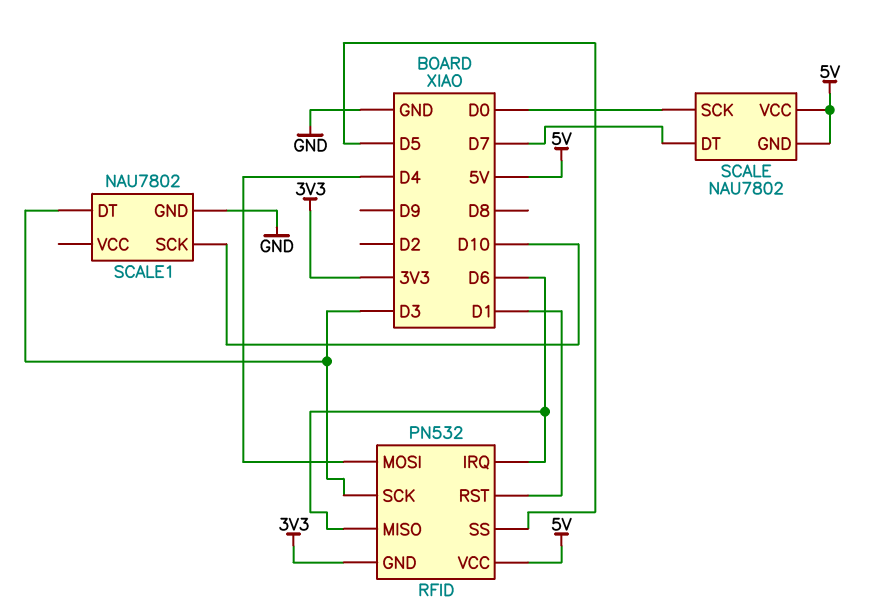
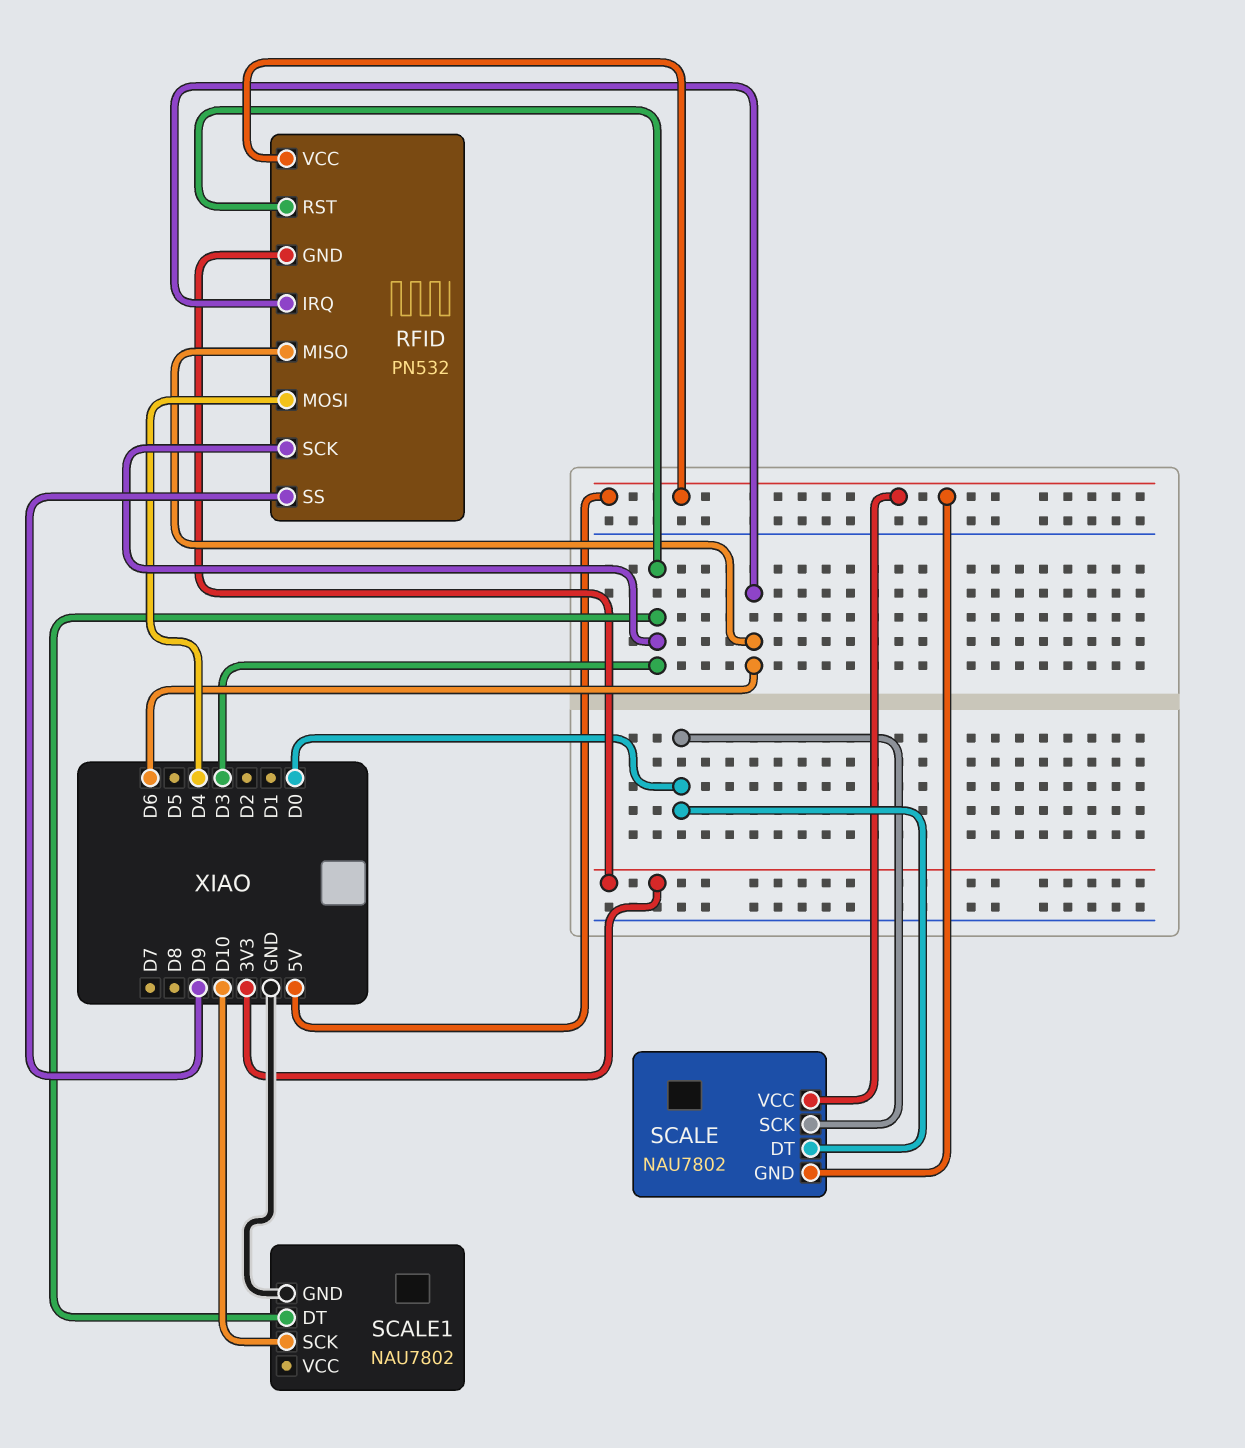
RFID pin RST: D1 -> D3
RFID pin SS: D5 -> D9
SCALE pin DT: D7 -> D0

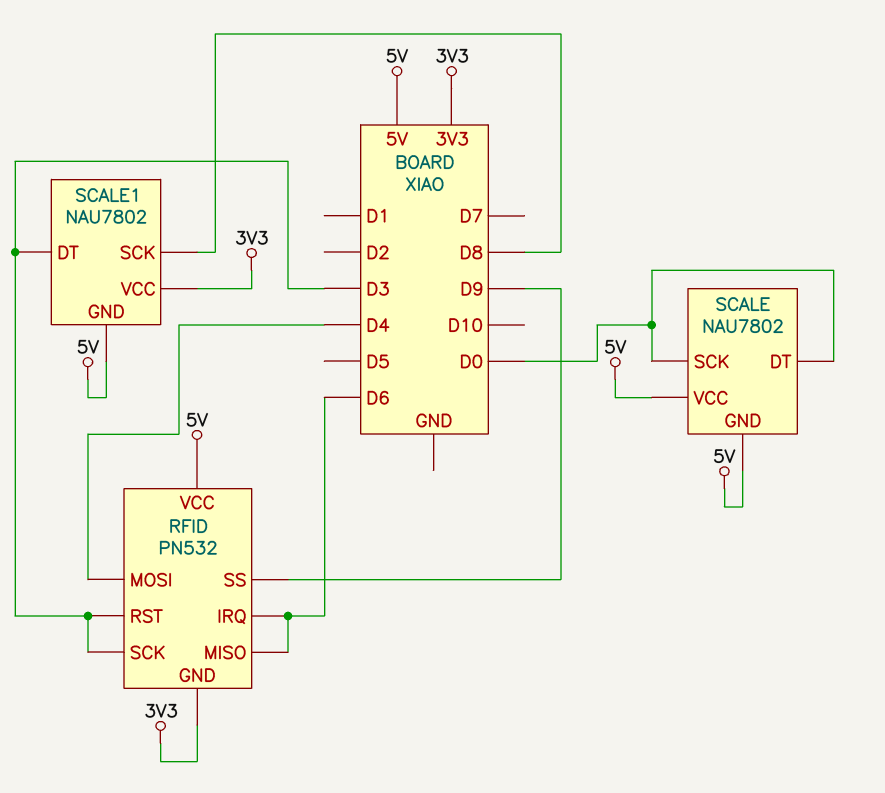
SCALE1 pin GND: GND -> 5V
SCALE1 pin SCK: D10 -> D8
SCALE1 pin VCC: none -> 3V3

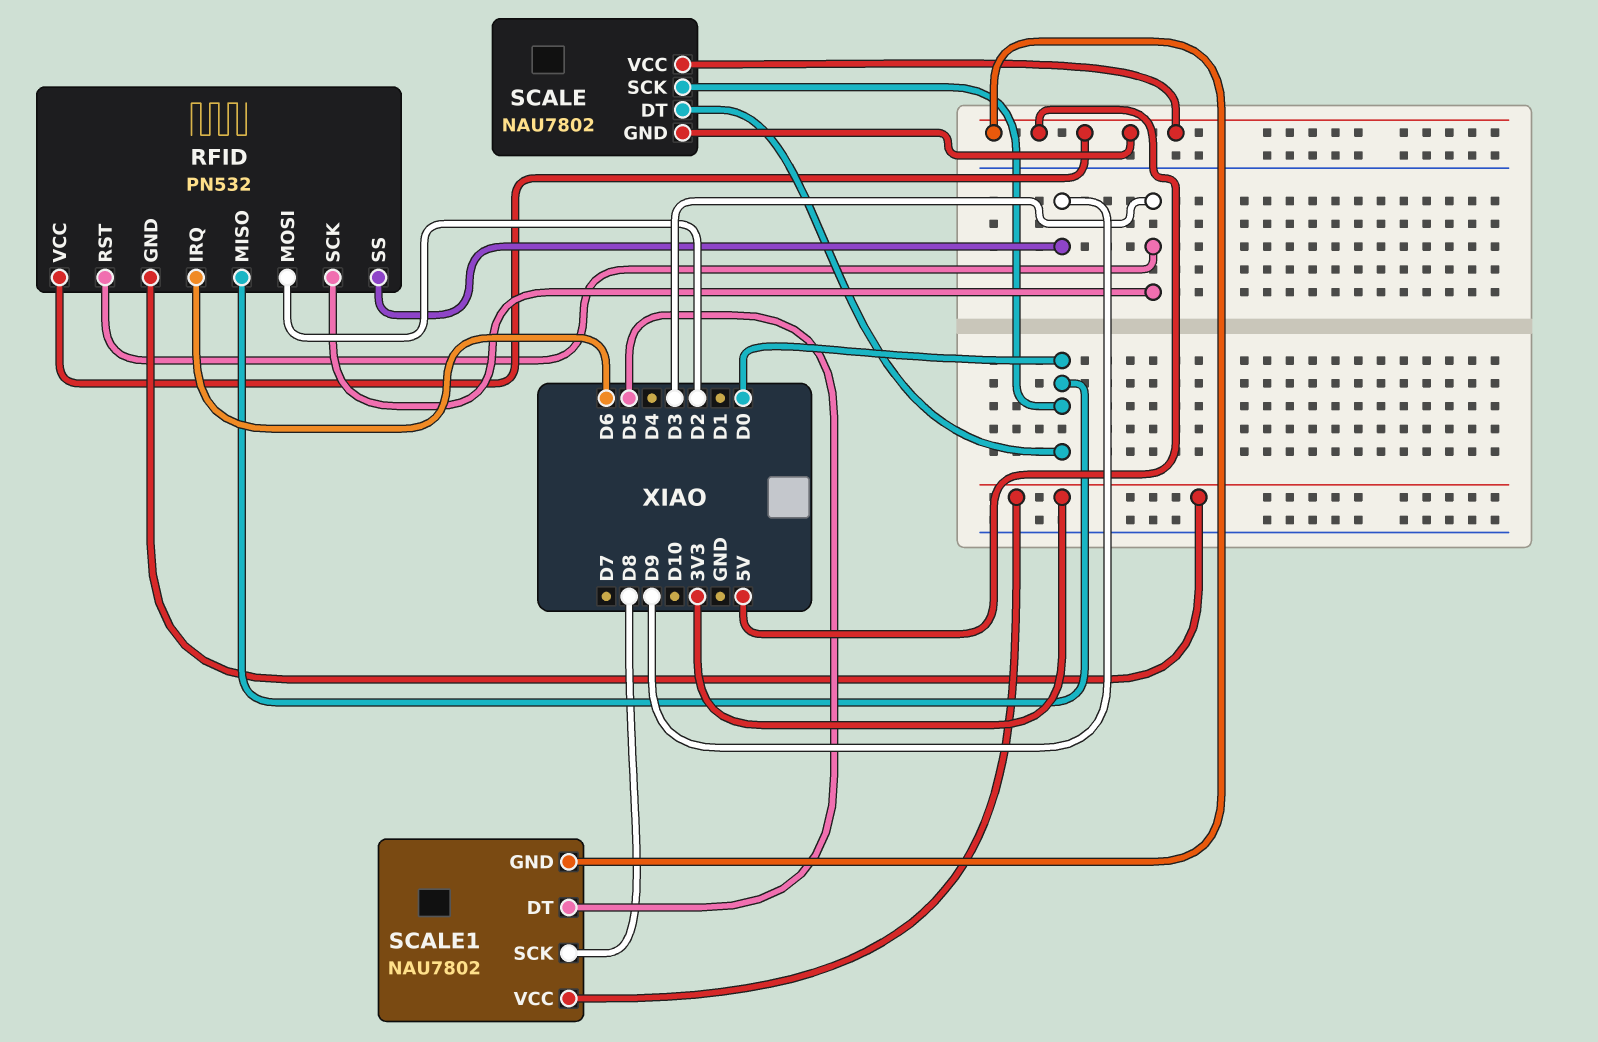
RFID pin MISO: D6 -> D0
RFID pin MOSI: D4 -> D2
SCALE1 pin DT: D3 -> D5

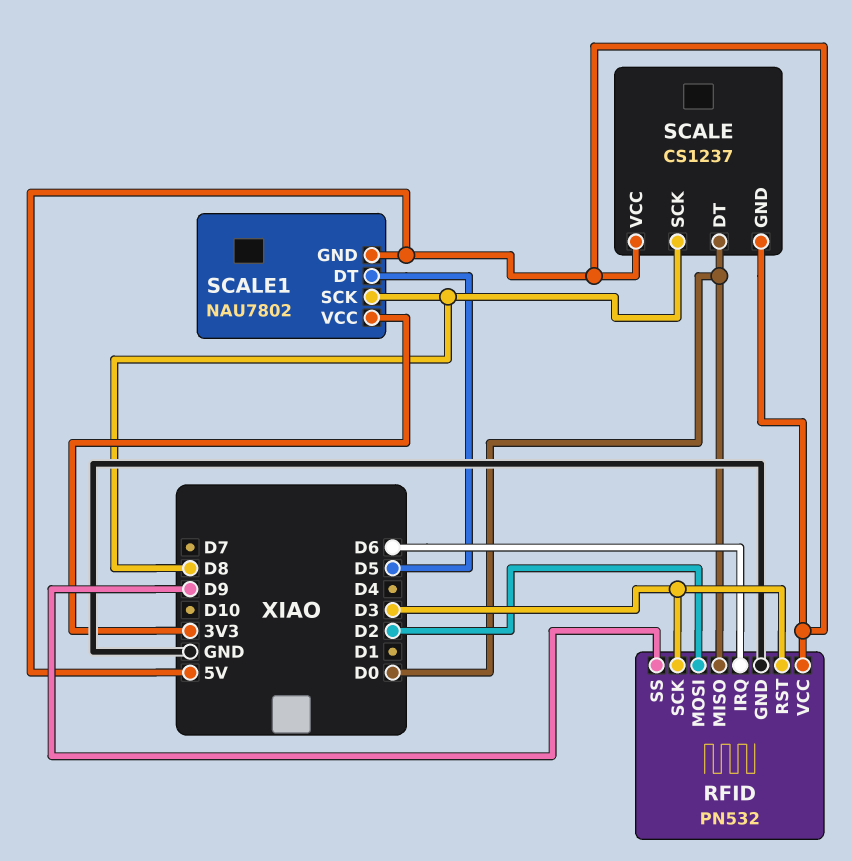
RFID pin GND: 3V3 -> GND
SCALE: NAU7802 -> CS1237
SCALE pin SCK: D0 -> D8

